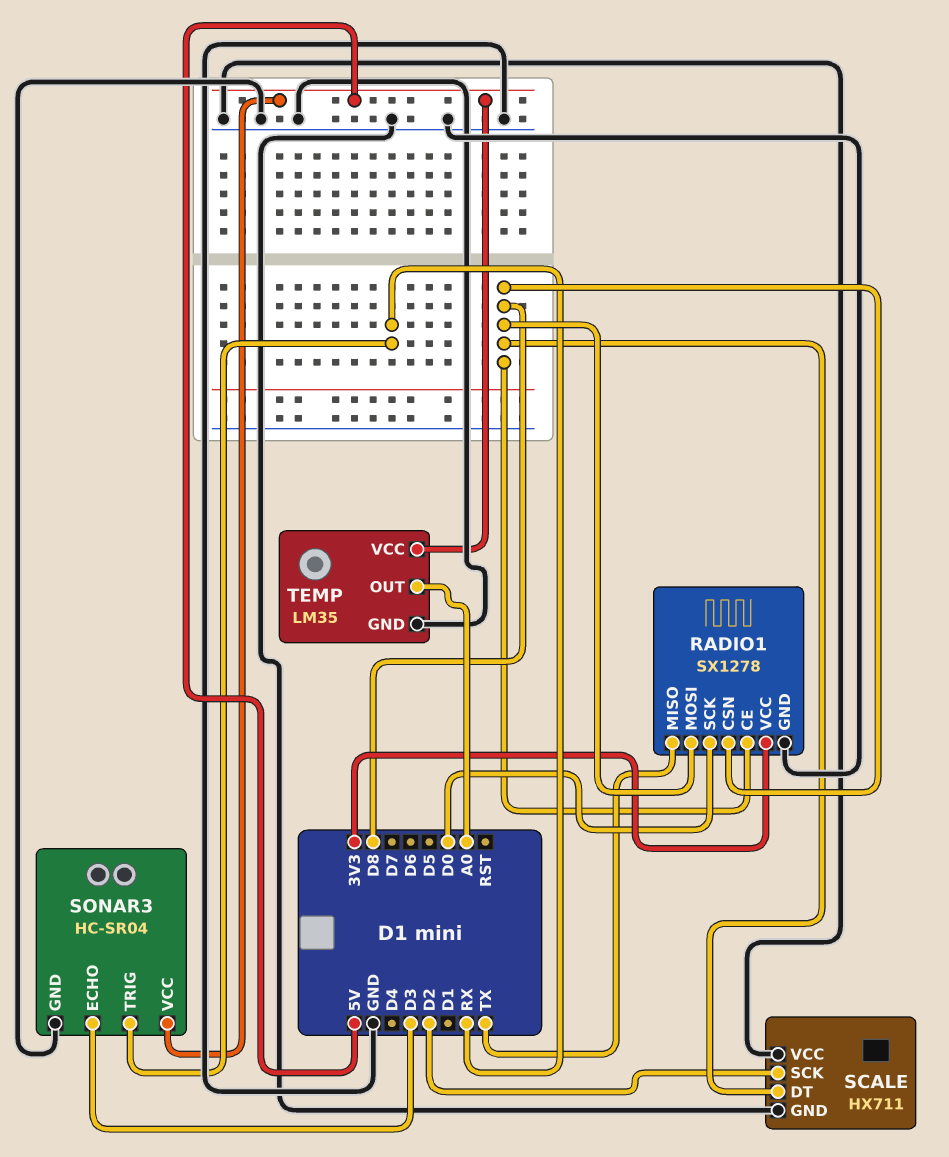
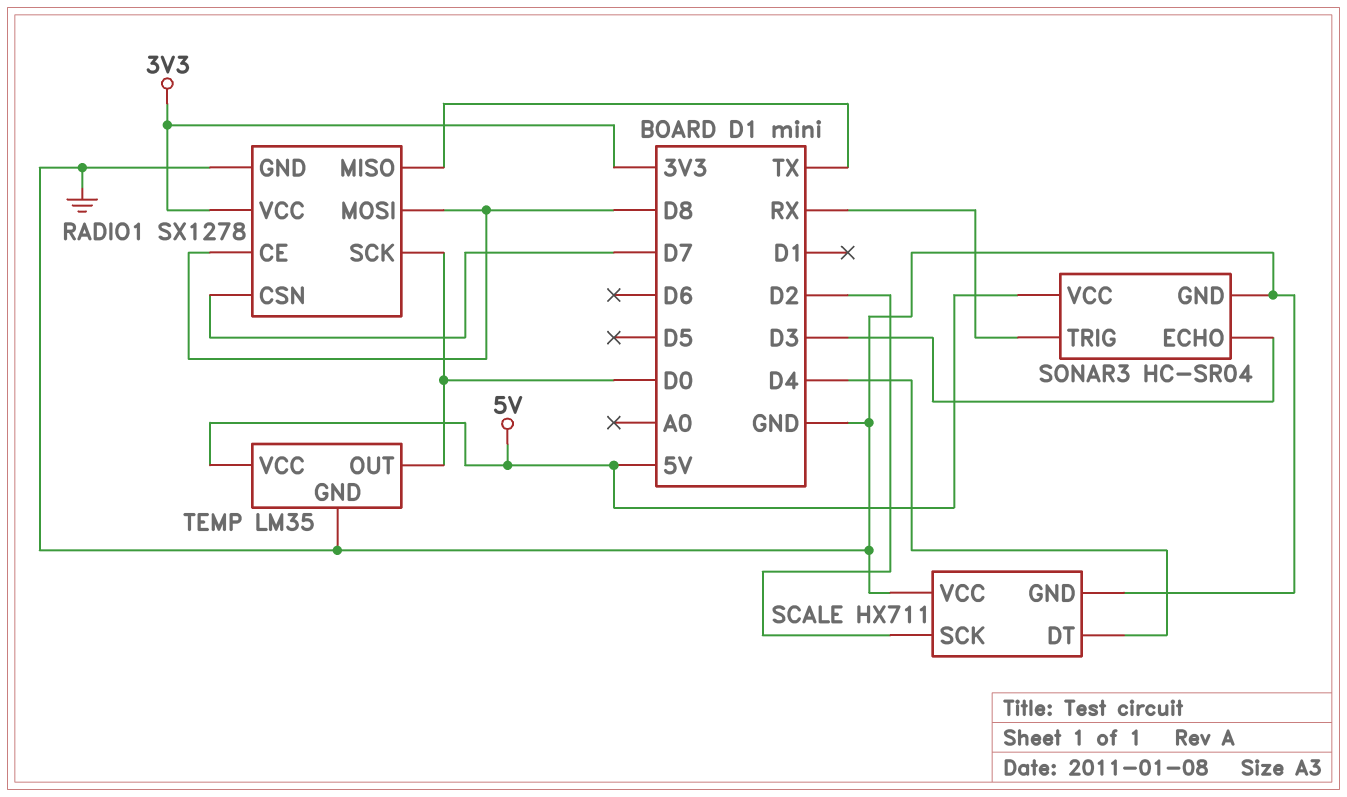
RADIO1 pin CSN: D8 -> D7
SCALE pin DT: D8 -> D4
TEMP pin OUT: A0 -> D0

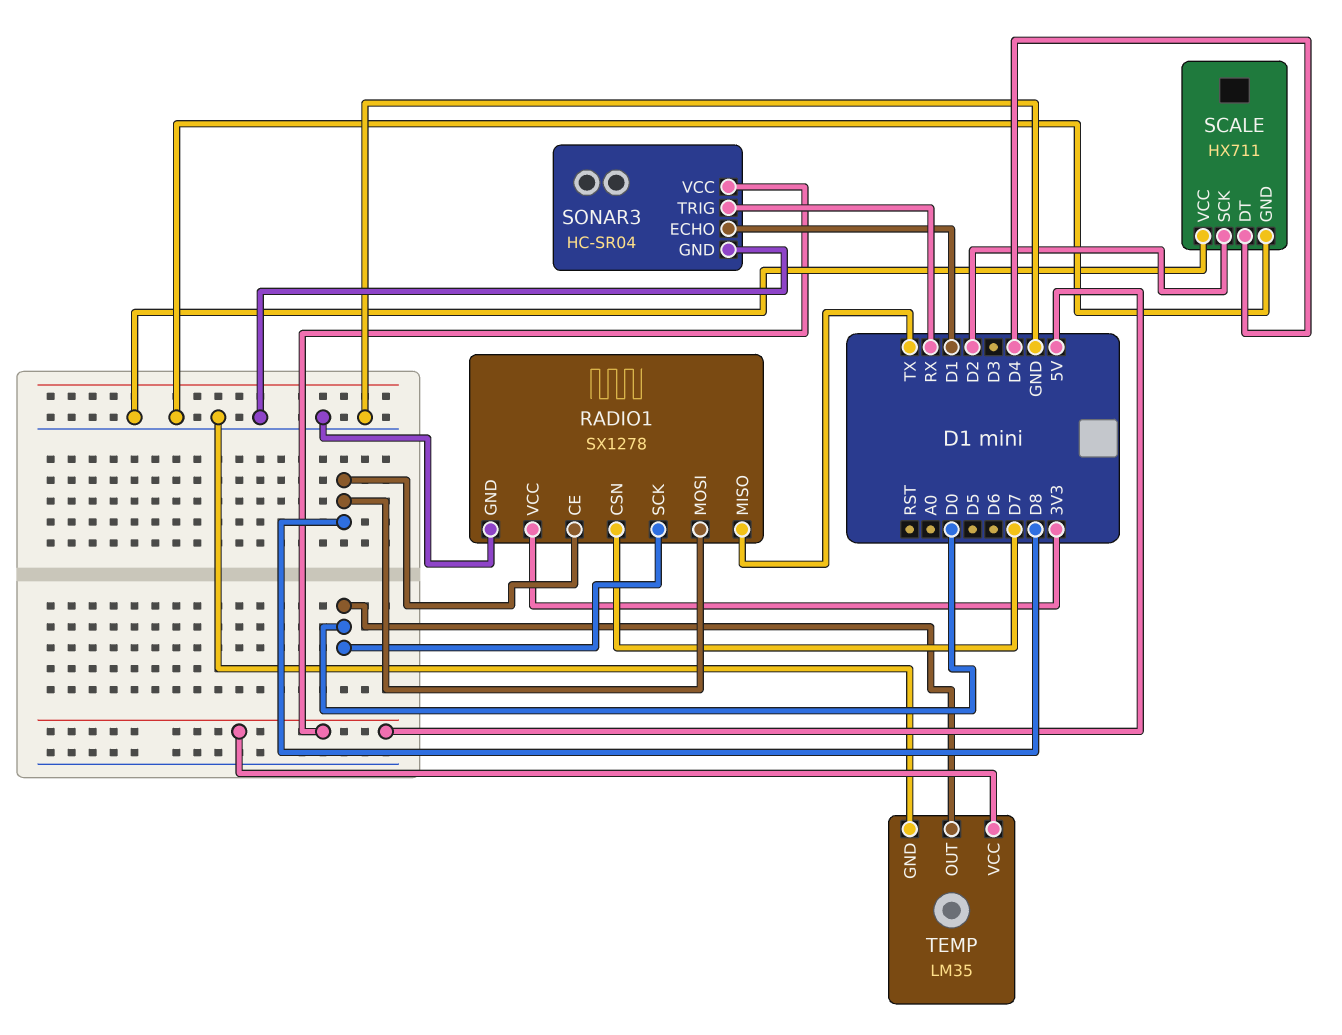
SONAR3 pin ECHO: D3 -> D1

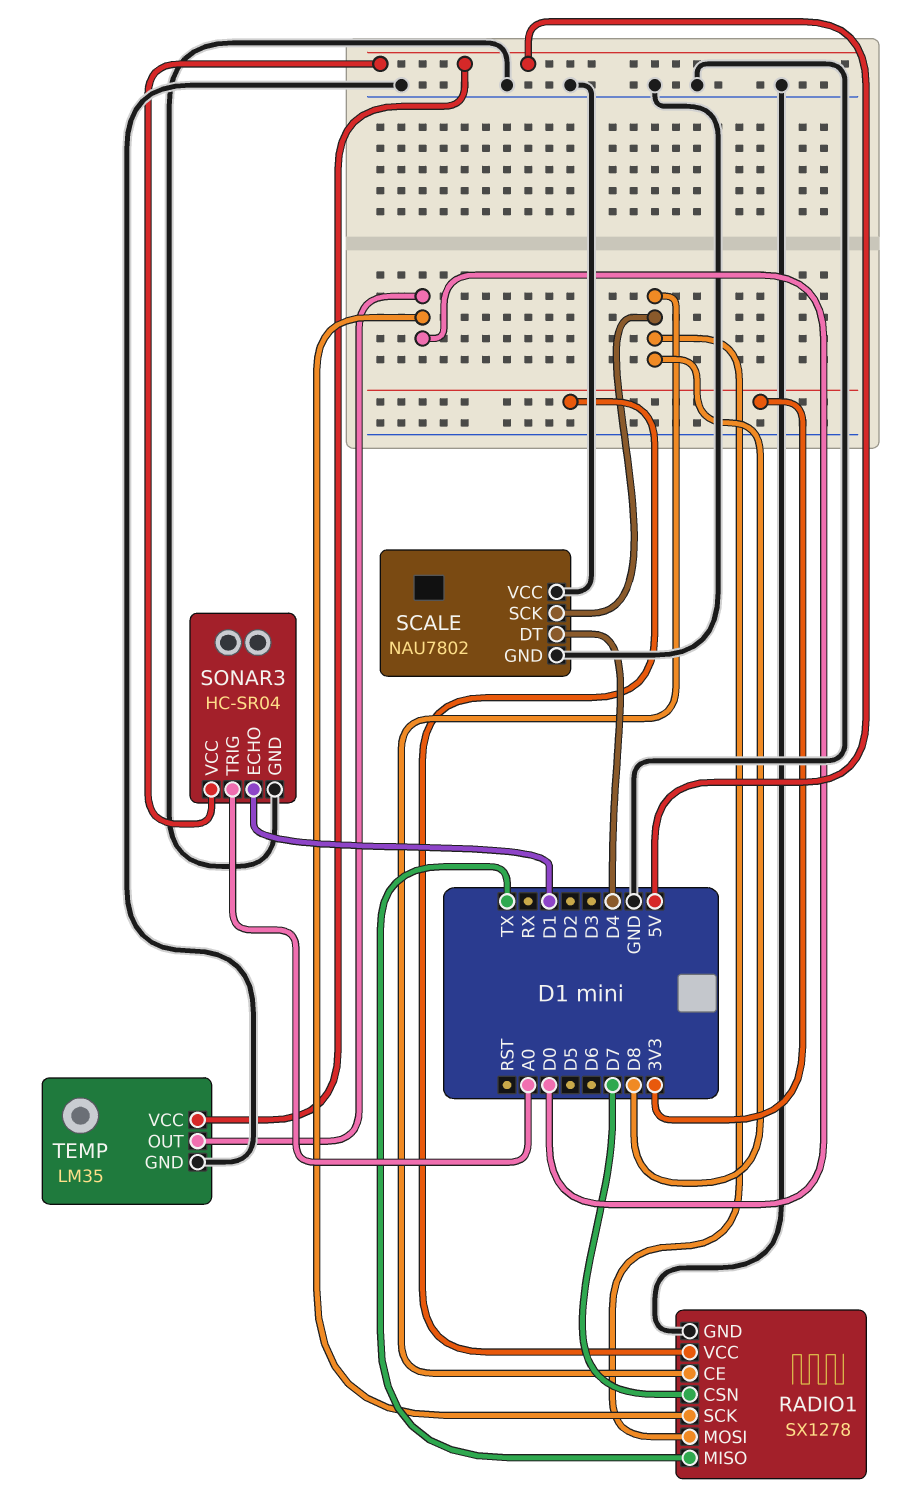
SCALE: HX711 -> NAU7802
SCALE pin SCK: D2 -> D8
SONAR3 pin TRIG: RX -> A0

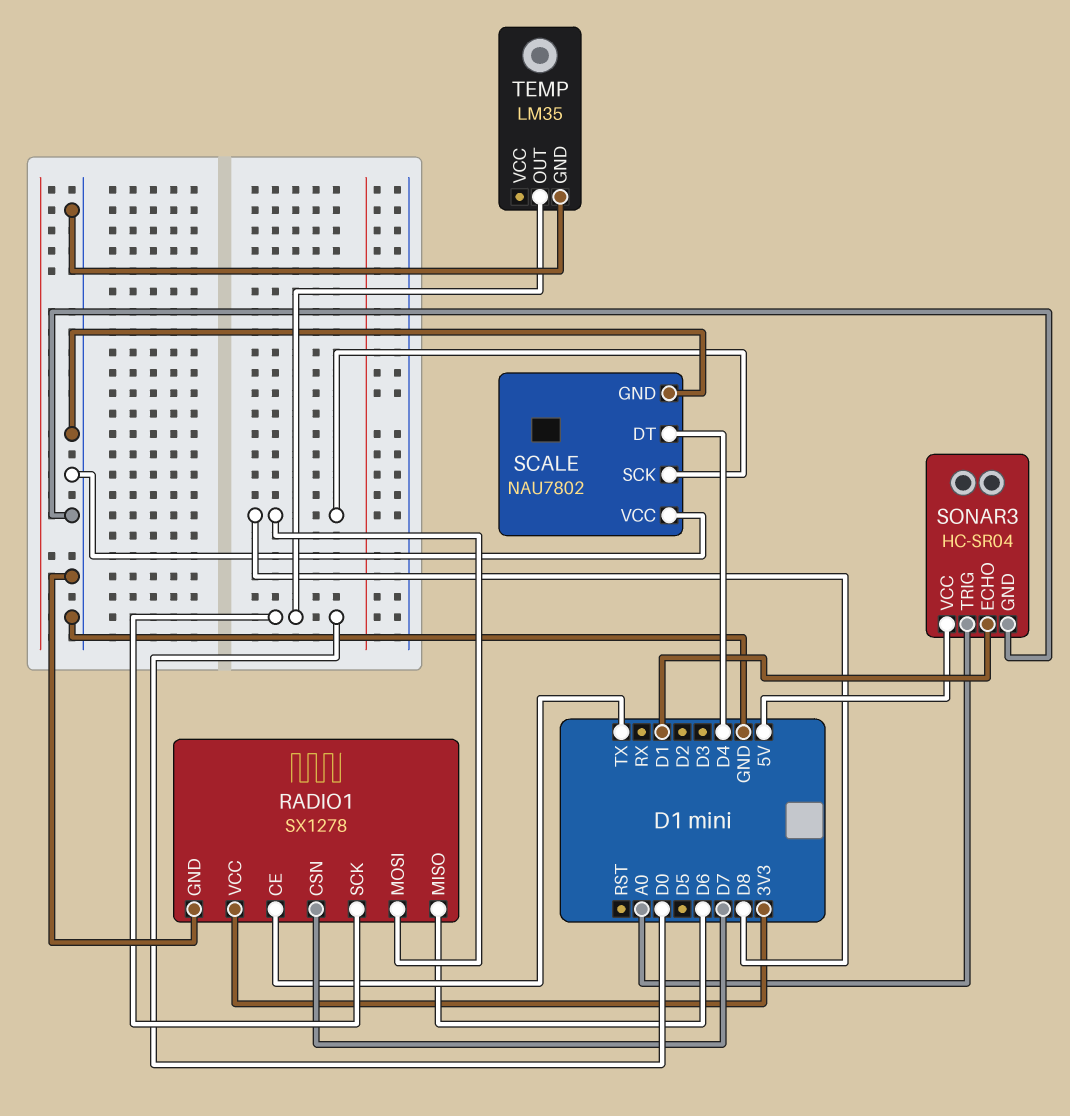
RADIO1 pin CE: D8 -> TX
RADIO1 pin MISO: TX -> D6
TEMP pin VCC: 5V -> none

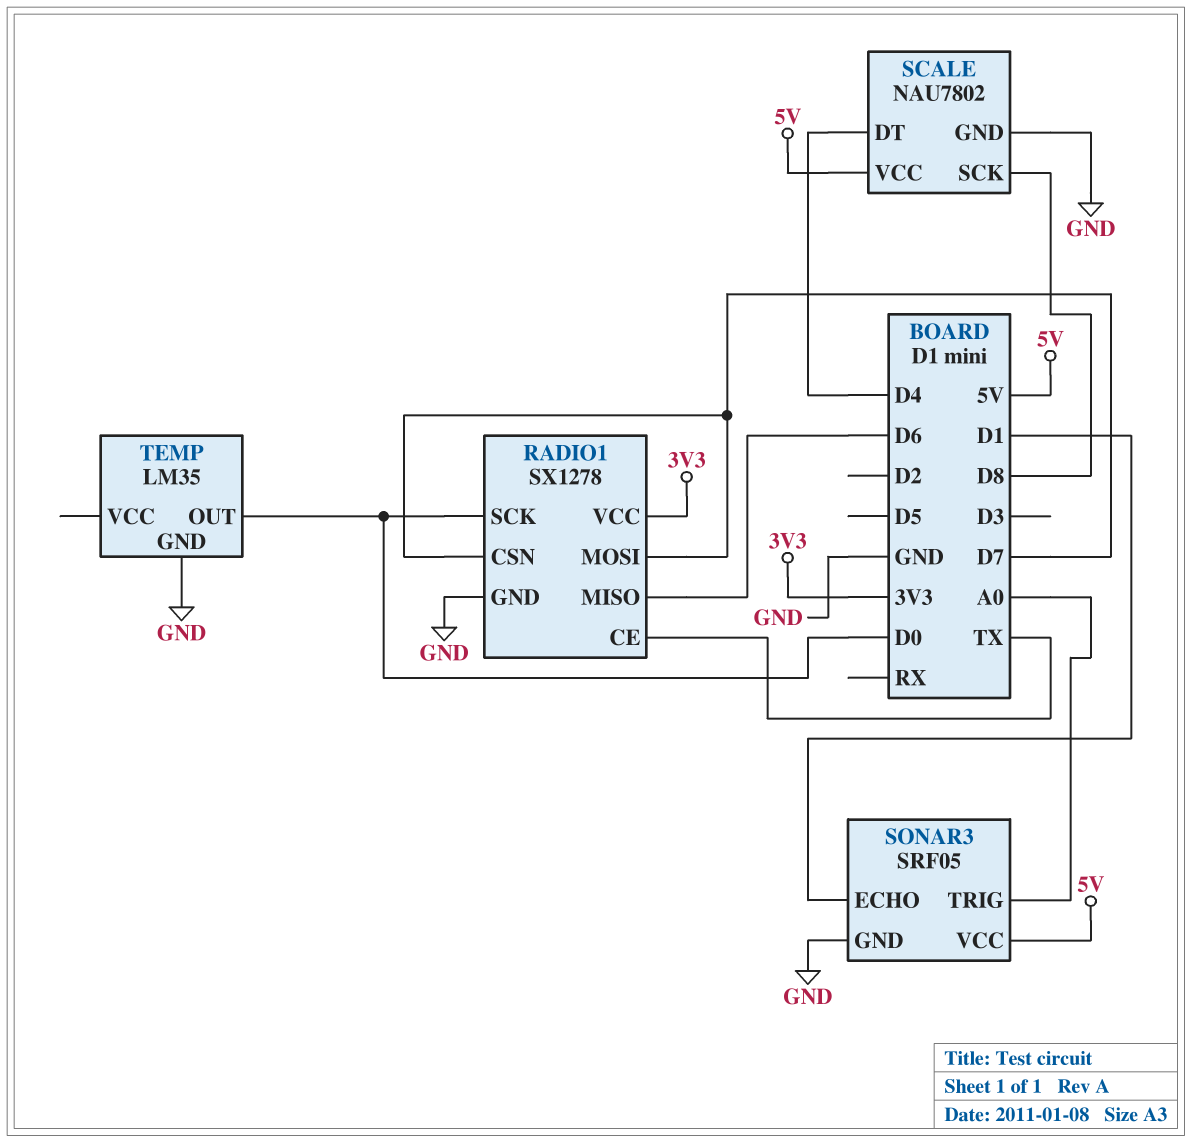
RADIO1 pin MOSI: D8 -> D7
SCALE pin VCC: GND -> 5V
SONAR3: HC-SR04 -> SRF05

